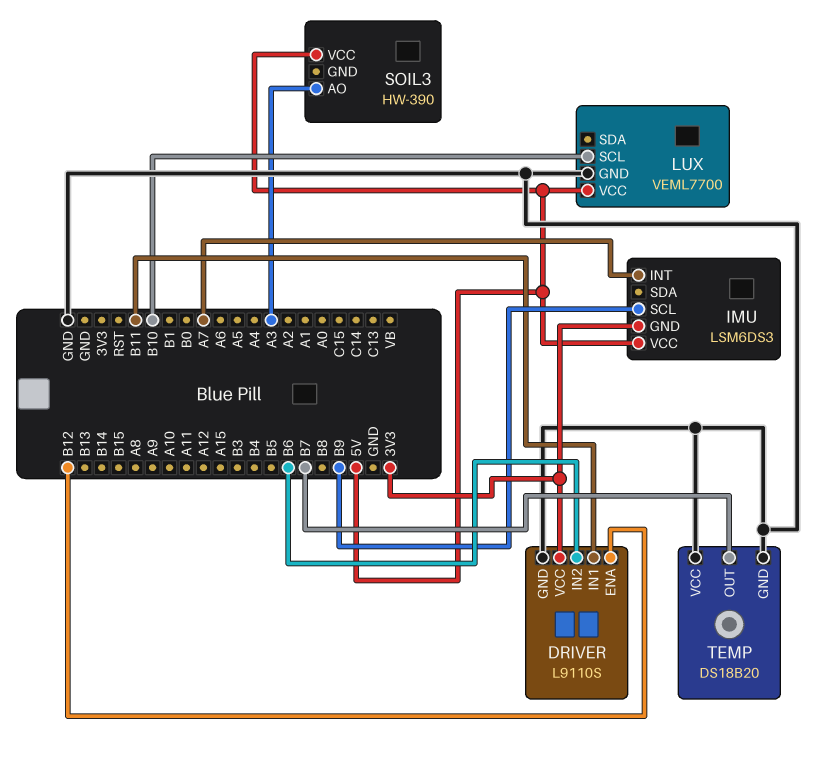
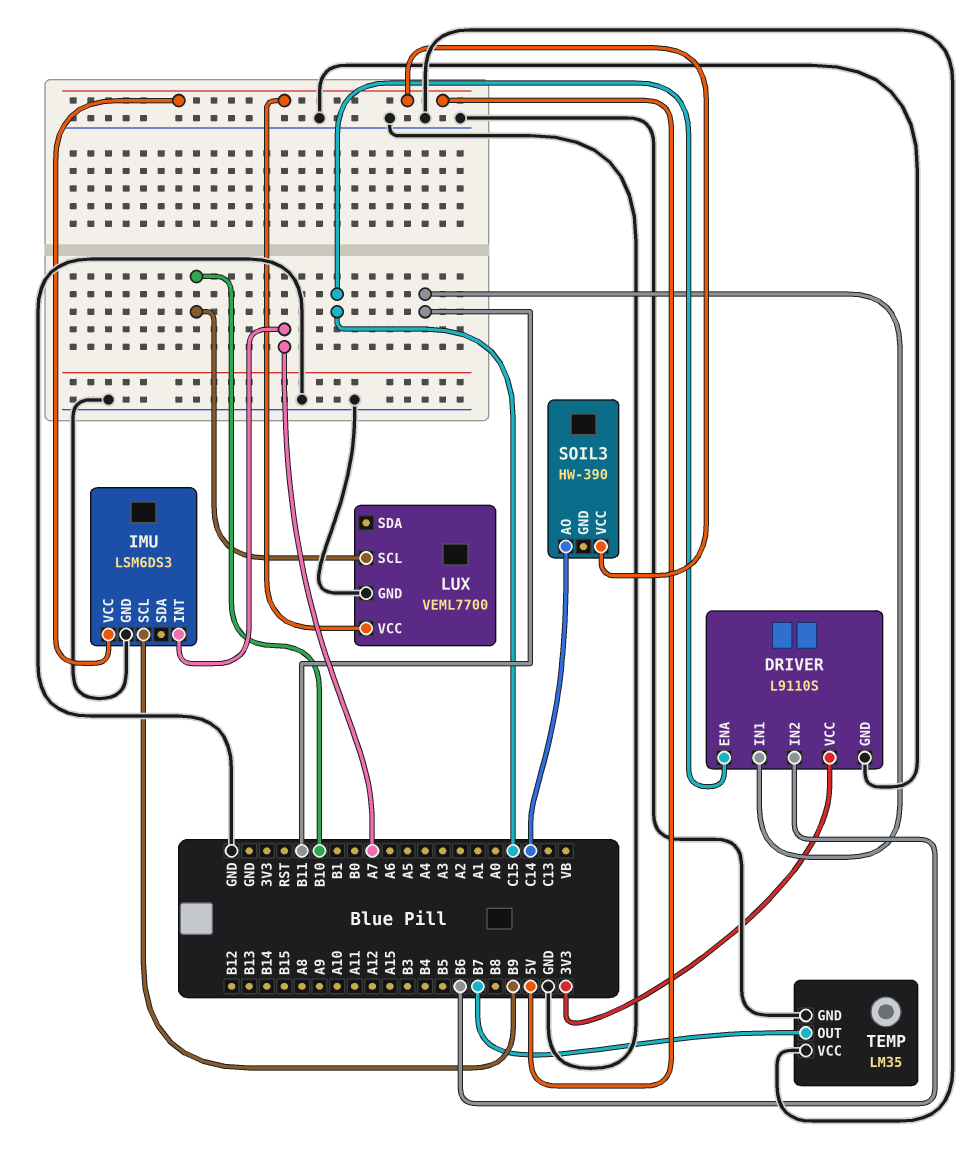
DRIVER pin ENA: B12 -> C15
IMU pin GND: 3V3 -> GND
SOIL3 pin AO: A3 -> C14
TEMP: DS18B20 -> LM35

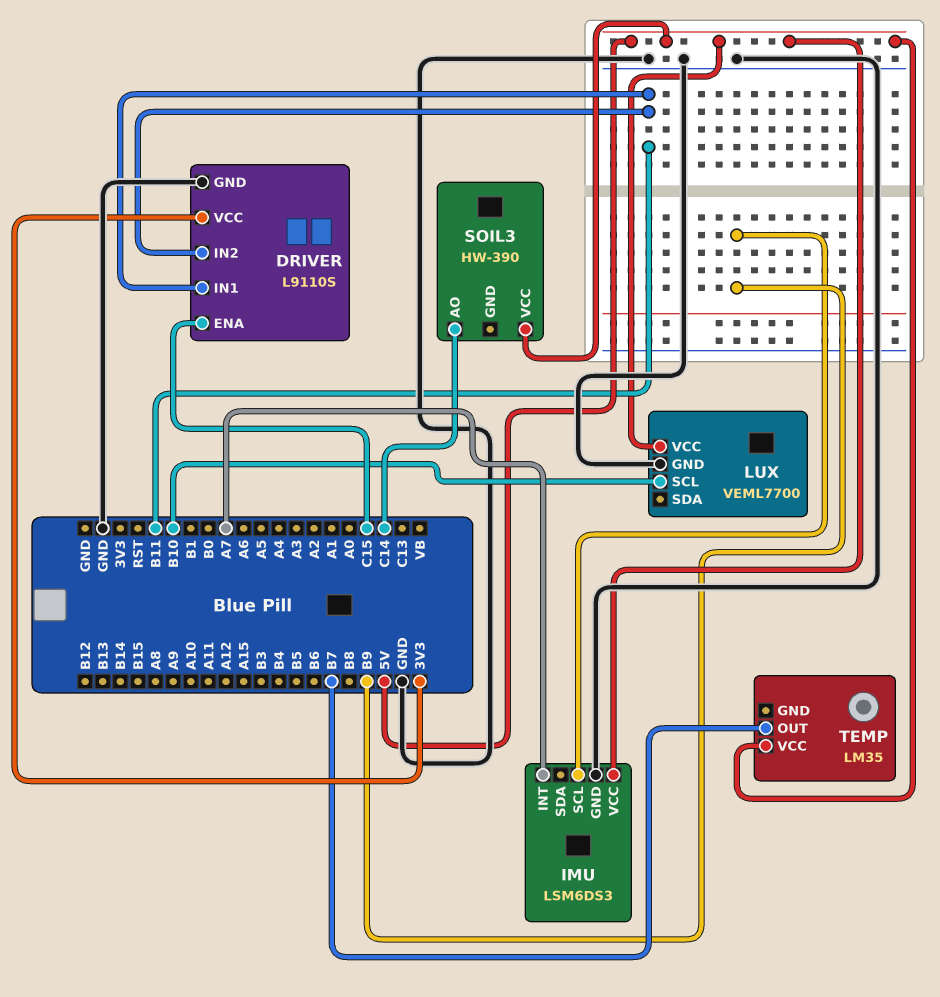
DRIVER pin IN2: B6 -> B11
TEMP pin GND: GND -> none
TEMP pin VCC: GND -> 5V

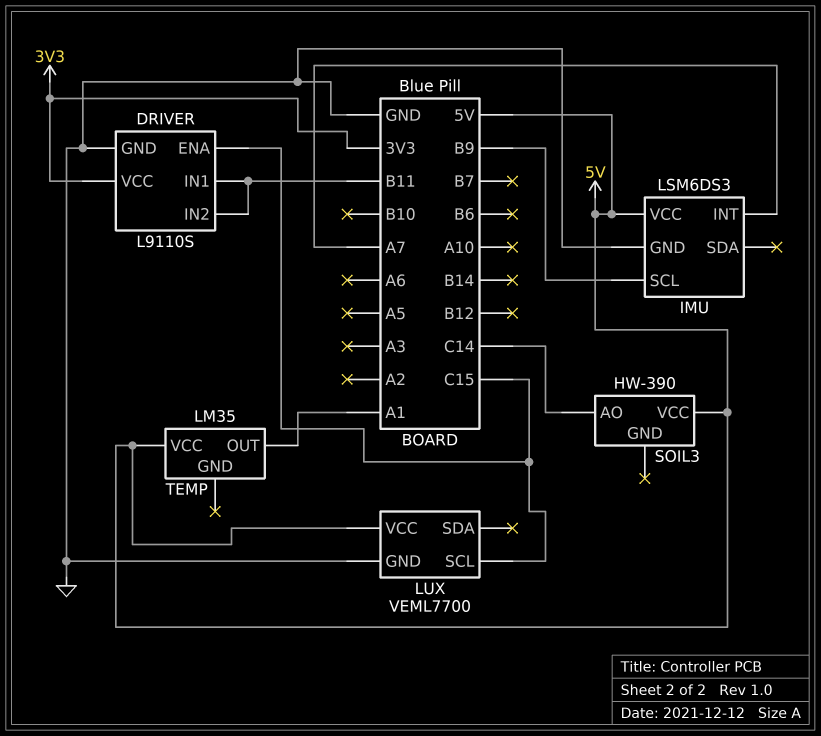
LUX pin SCL: B10 -> C15
TEMP pin OUT: B7 -> A1

